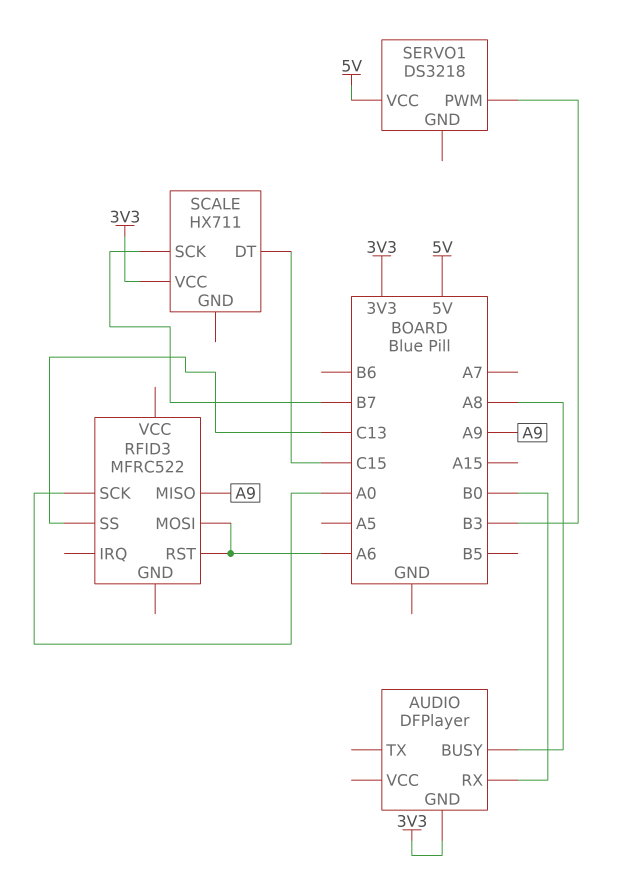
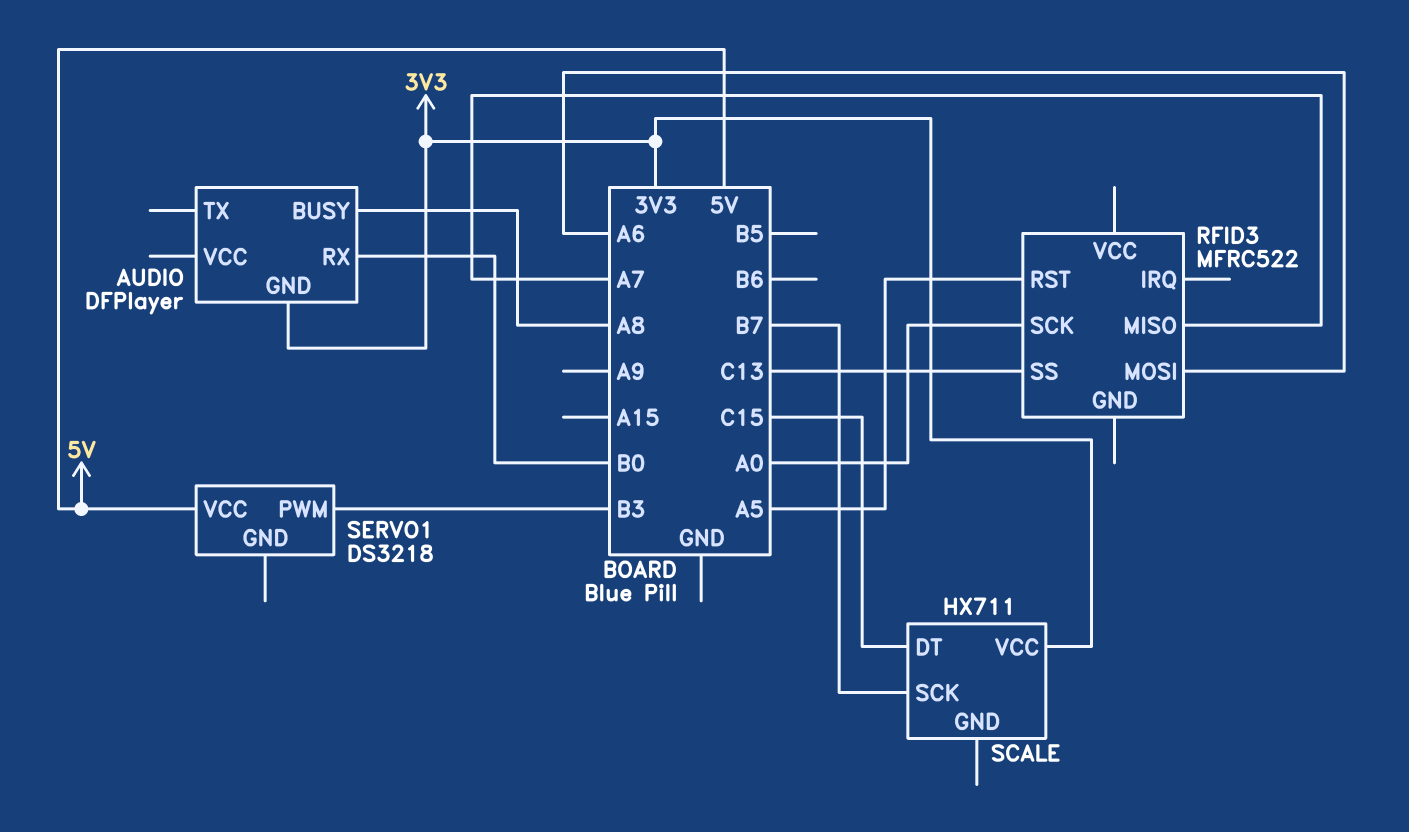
RFID3 pin MISO: A9 -> A7
RFID3 pin RST: A6 -> A5

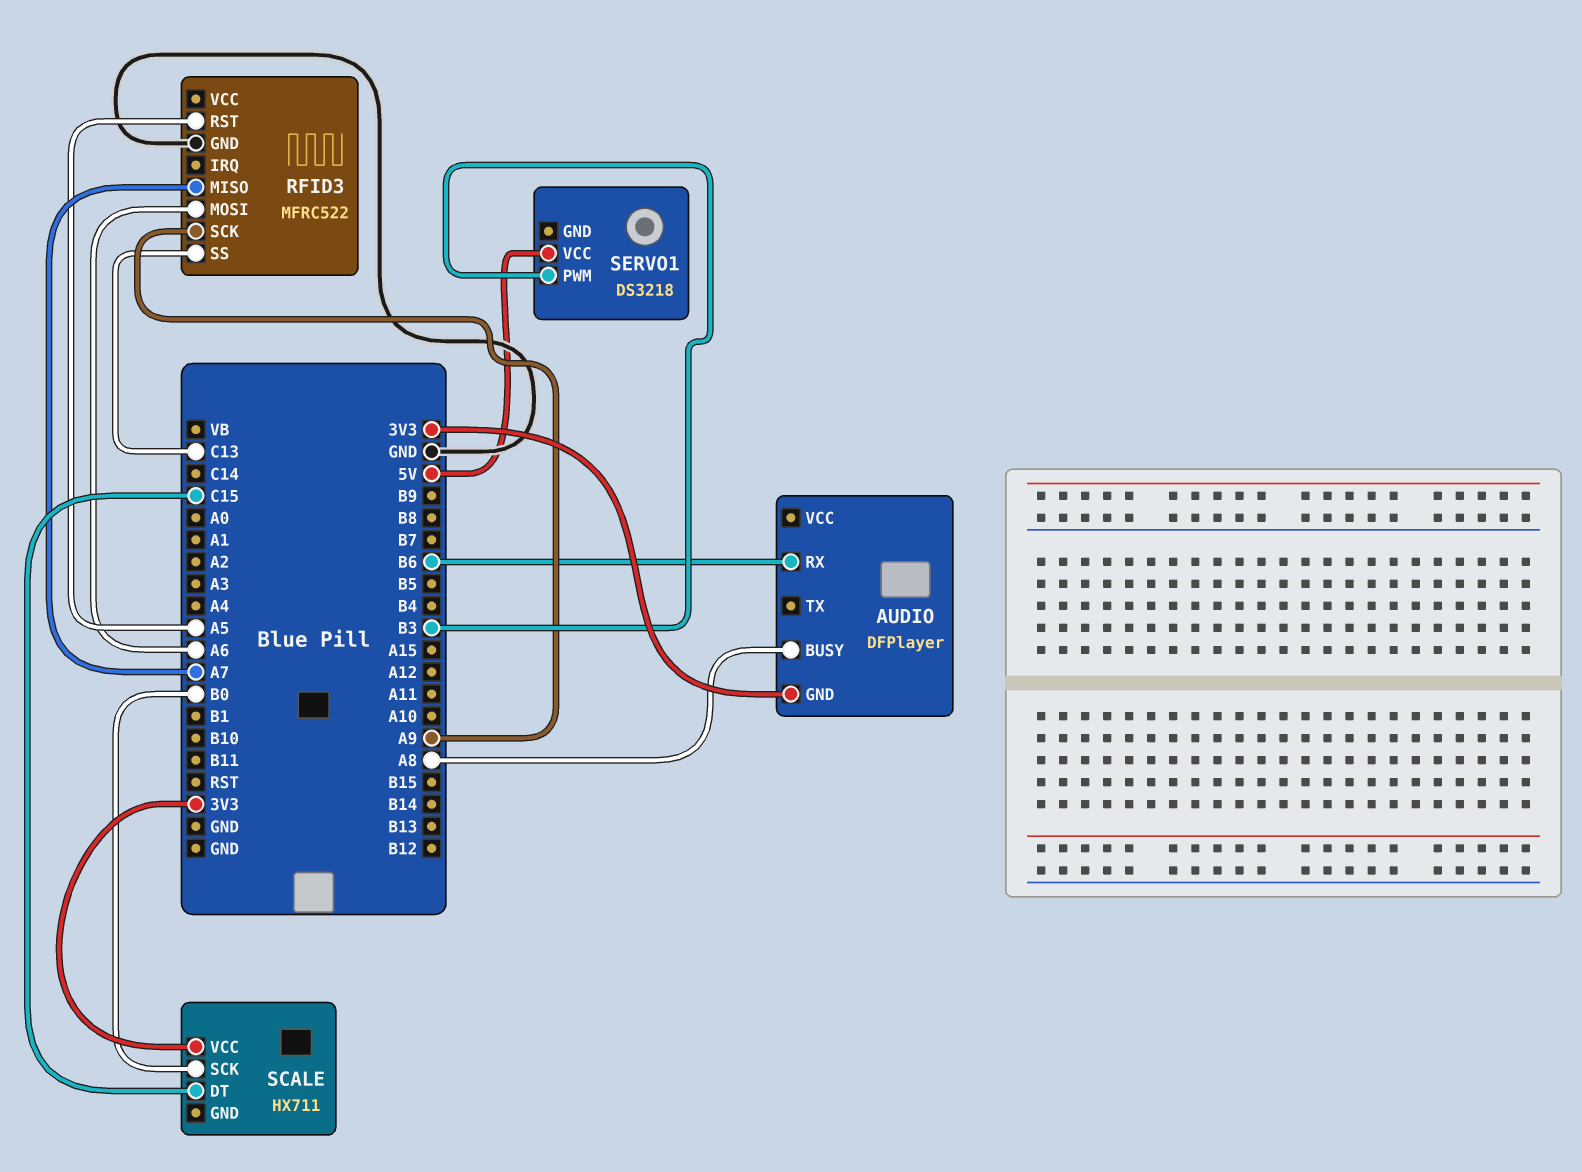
AUDIO pin RX: B0 -> B6
RFID3 pin GND: none -> GND
RFID3 pin SCK: A0 -> A9
SCALE pin SCK: B7 -> B0

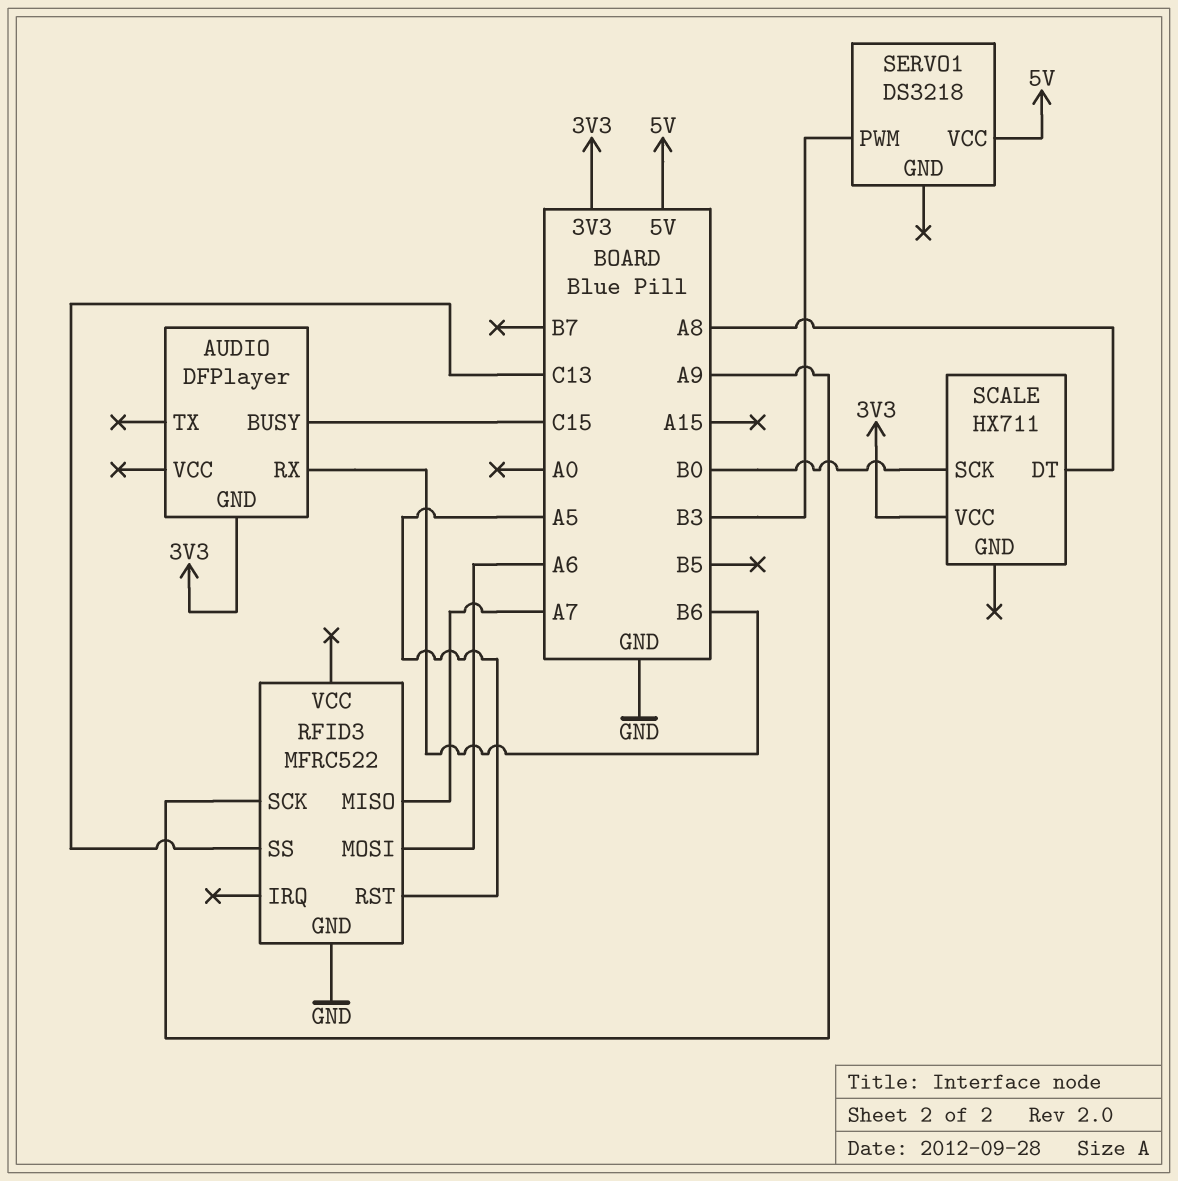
AUDIO pin BUSY: A8 -> C15
SCALE pin DT: C15 -> A8

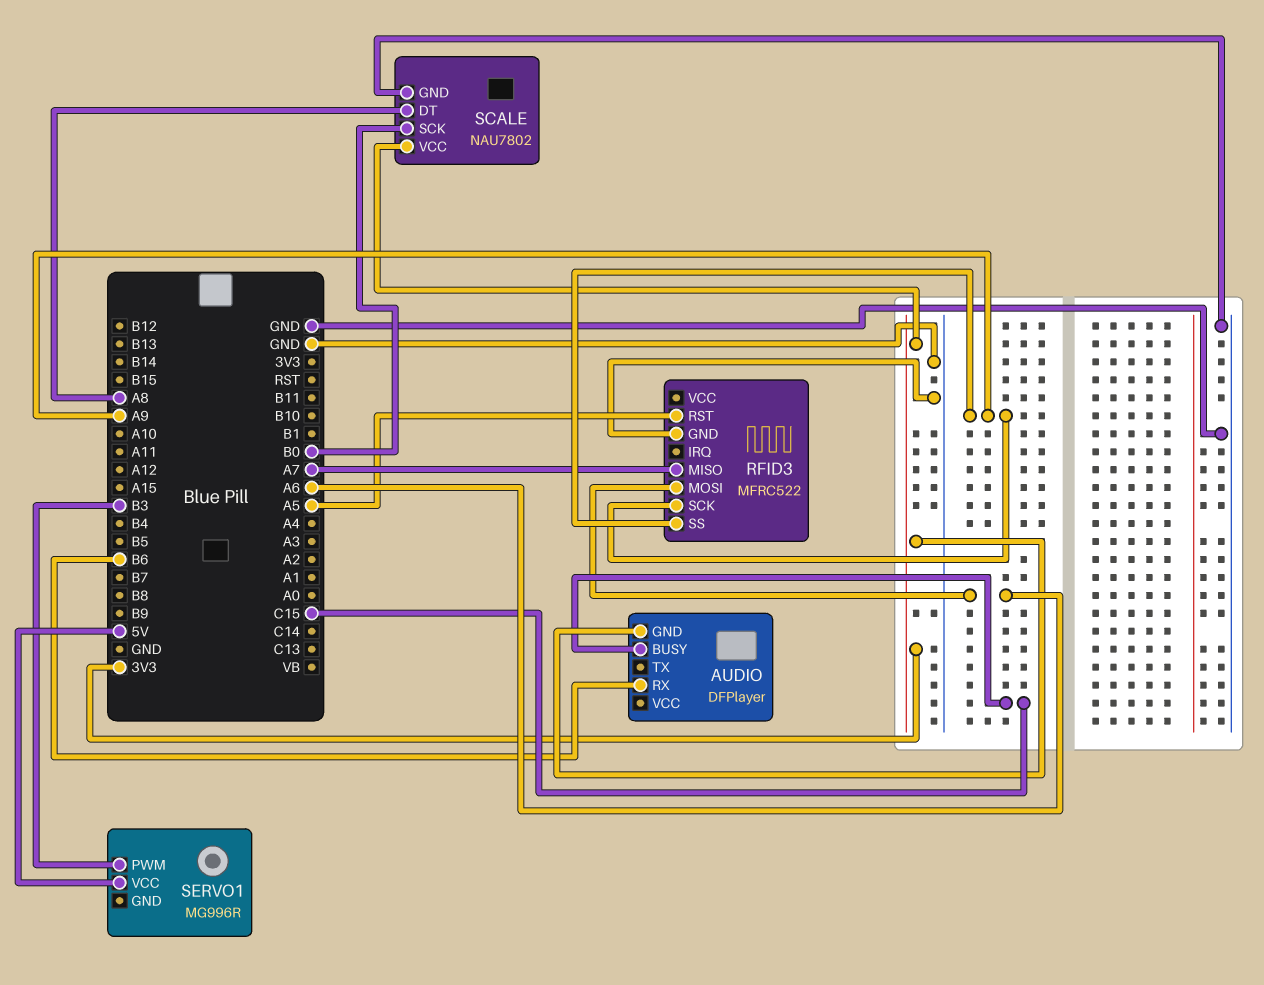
RFID3 pin SS: C13 -> A9
SCALE: HX711 -> NAU7802
SCALE pin GND: none -> GND
SERVO1: DS3218 -> MG996R

